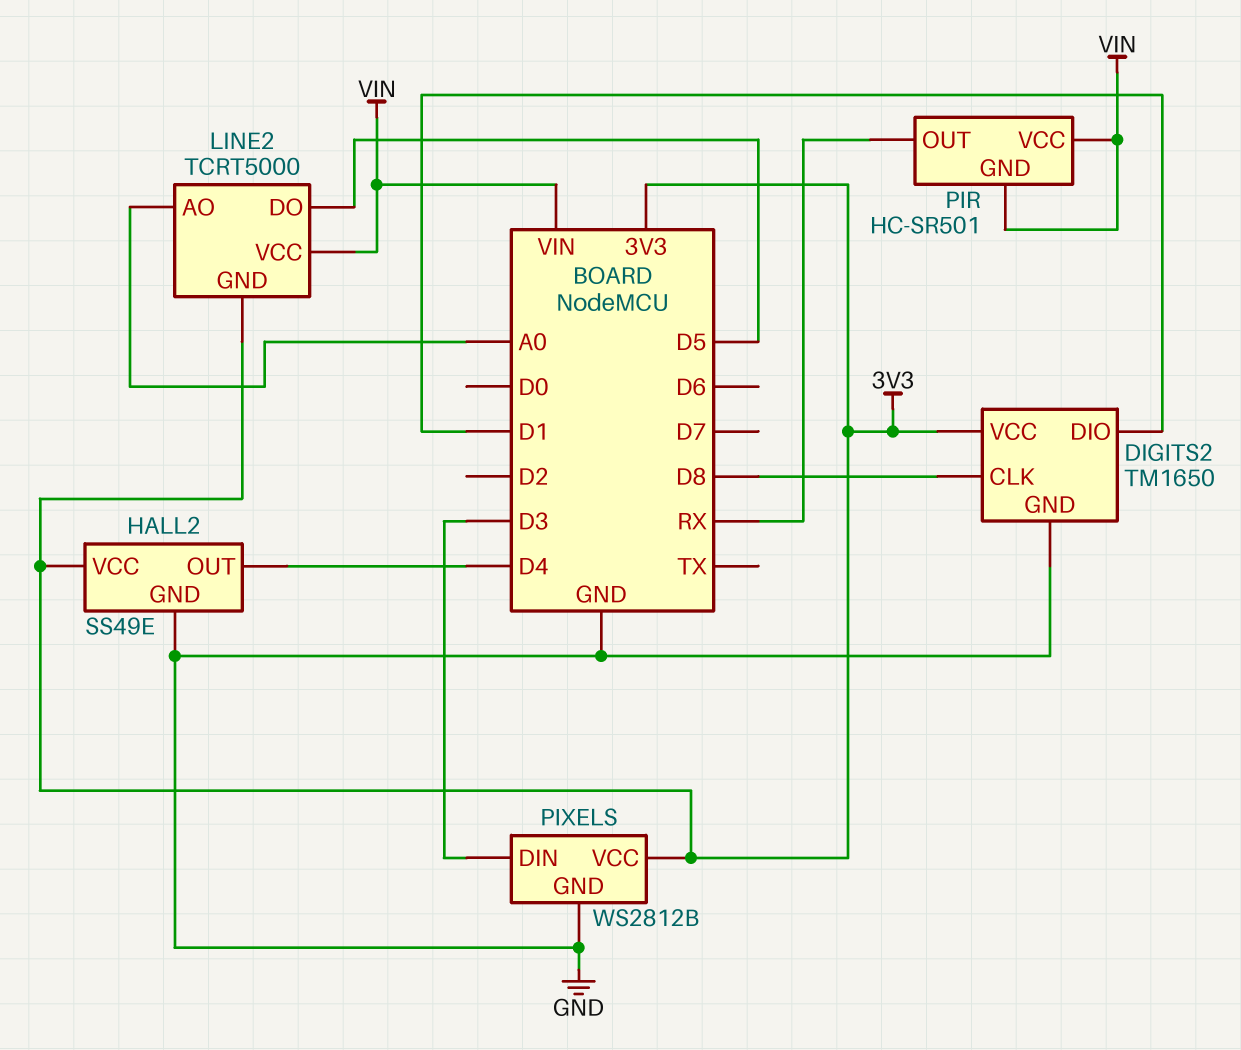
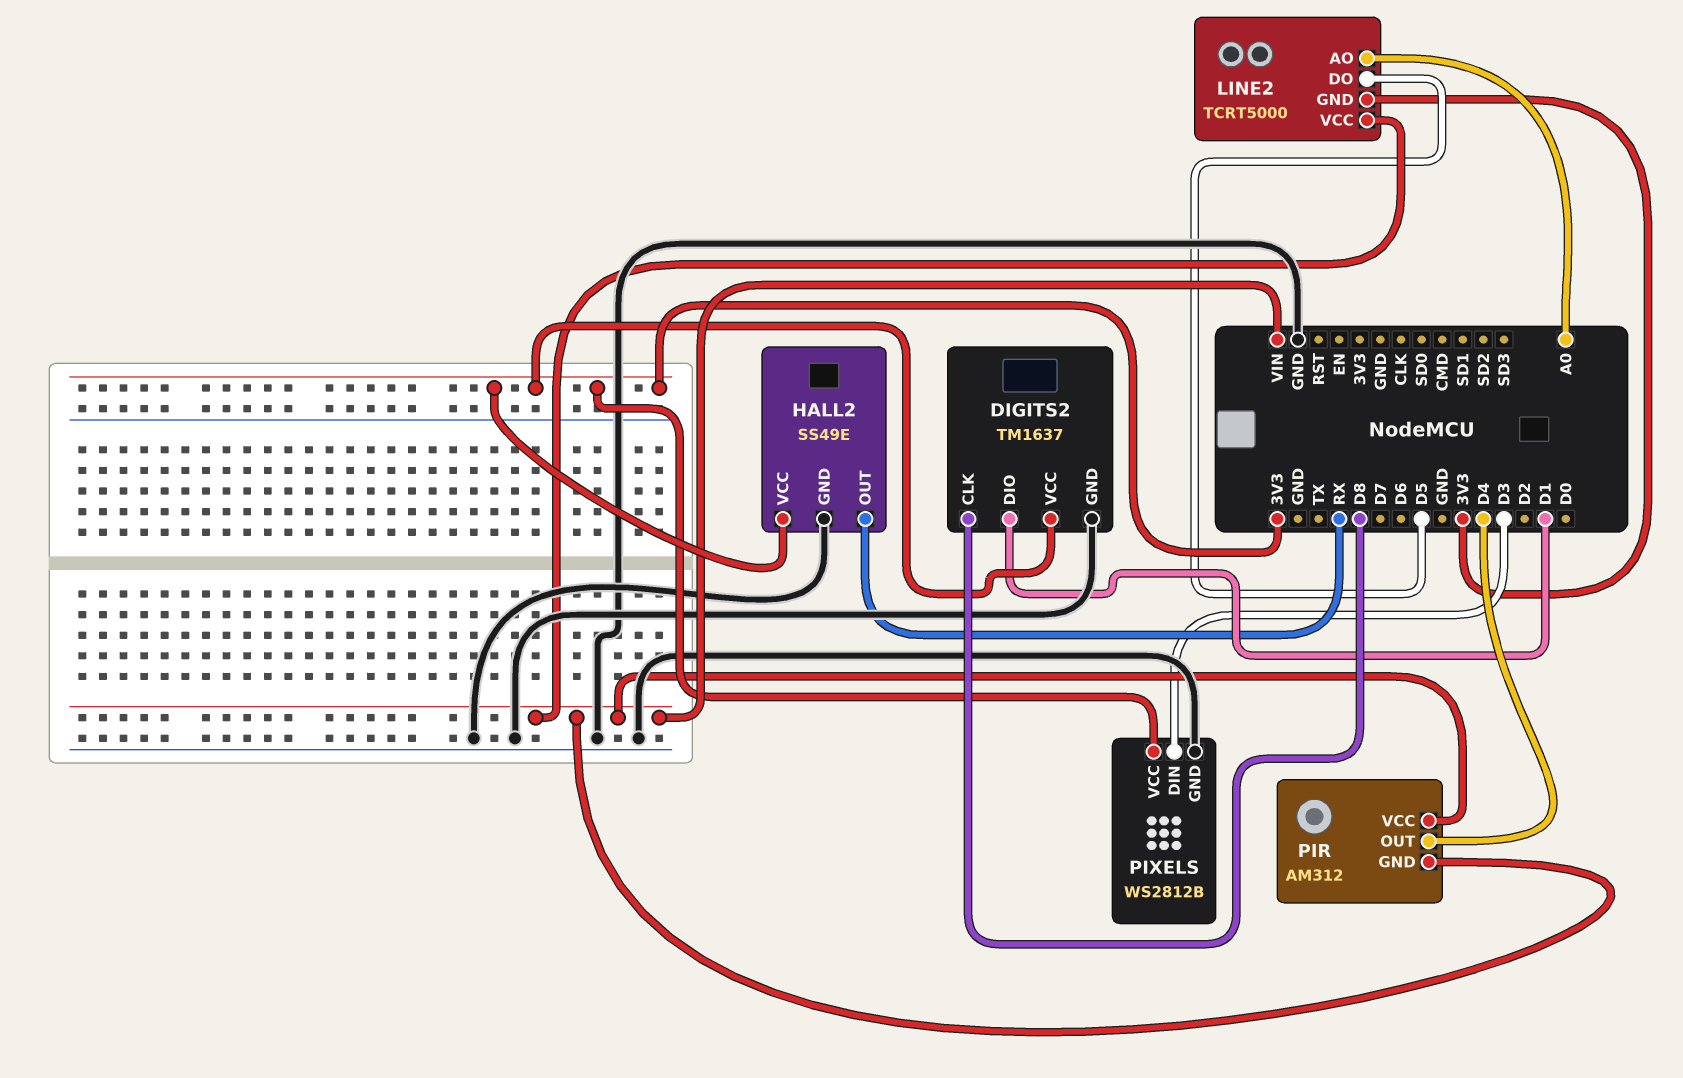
DIGITS2: TM1650 -> TM1637
HALL2 pin OUT: D4 -> RX
PIR: HC-SR501 -> AM312
PIR pin OUT: RX -> D4

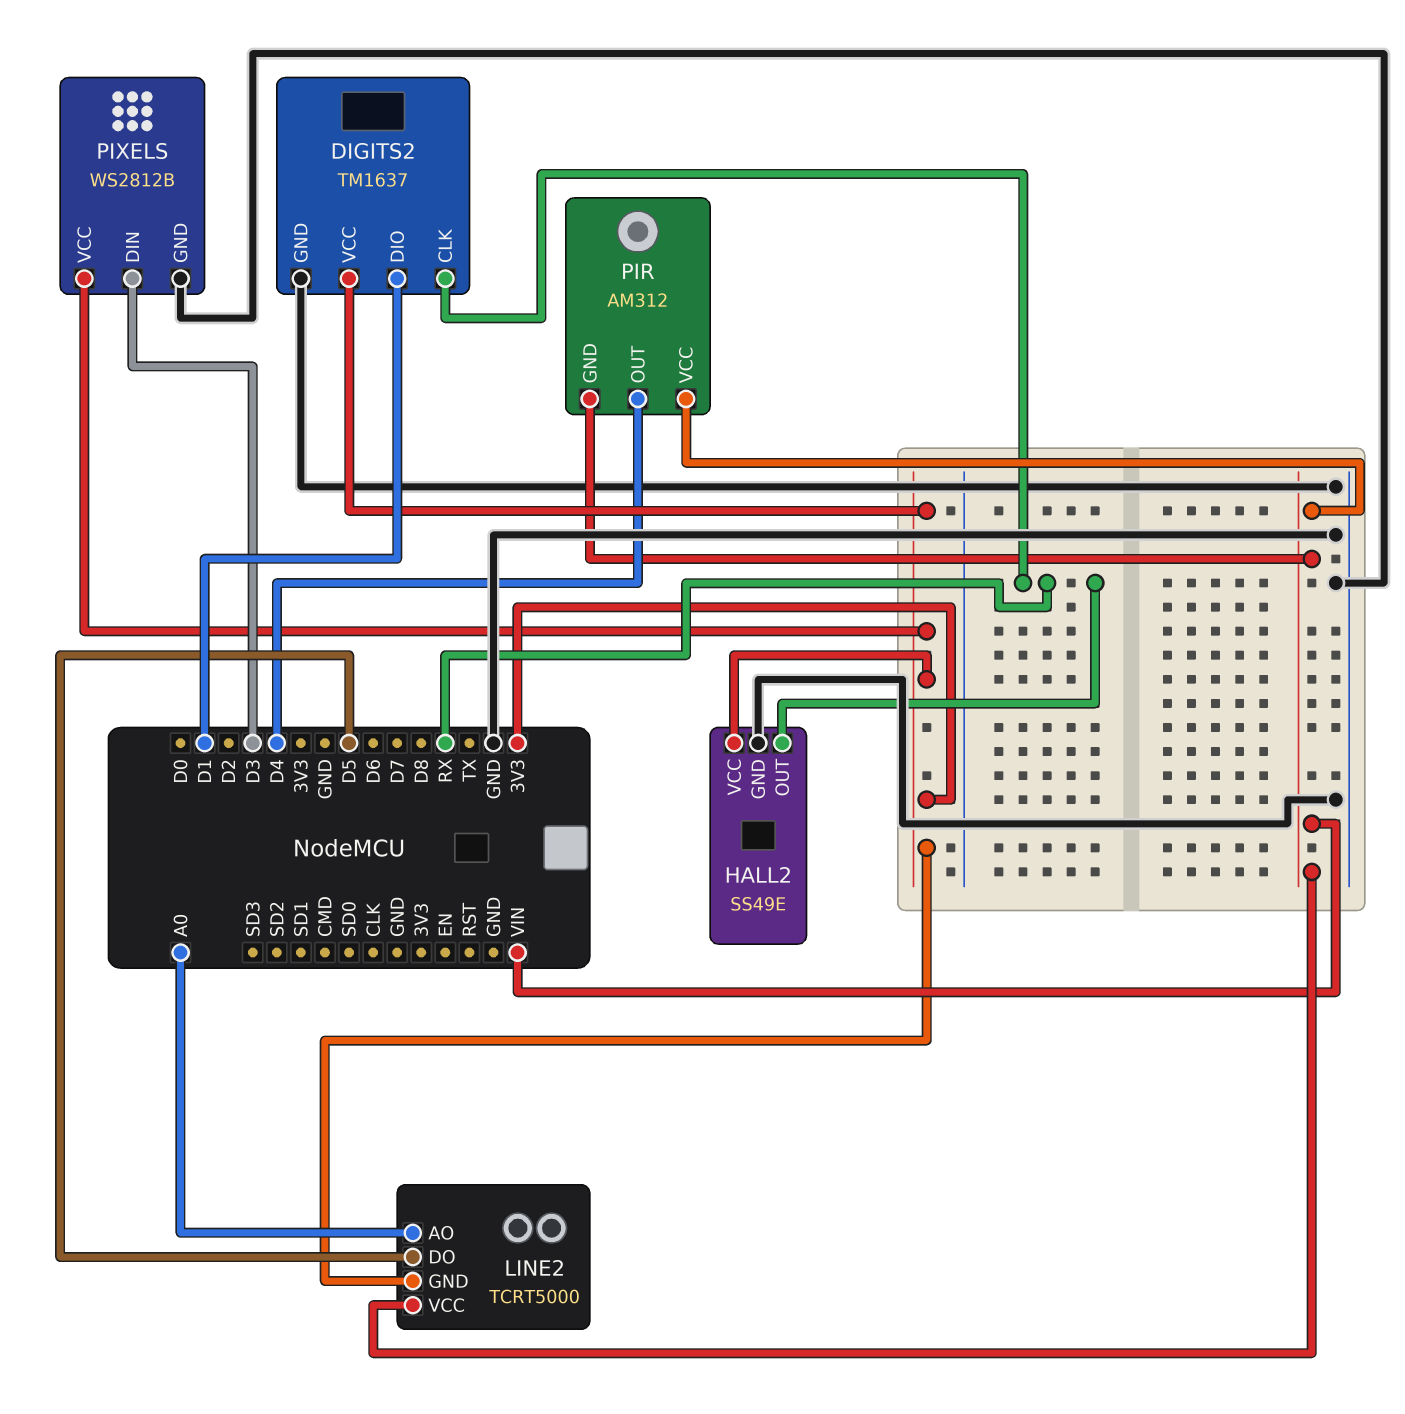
DIGITS2 pin CLK: D8 -> RX

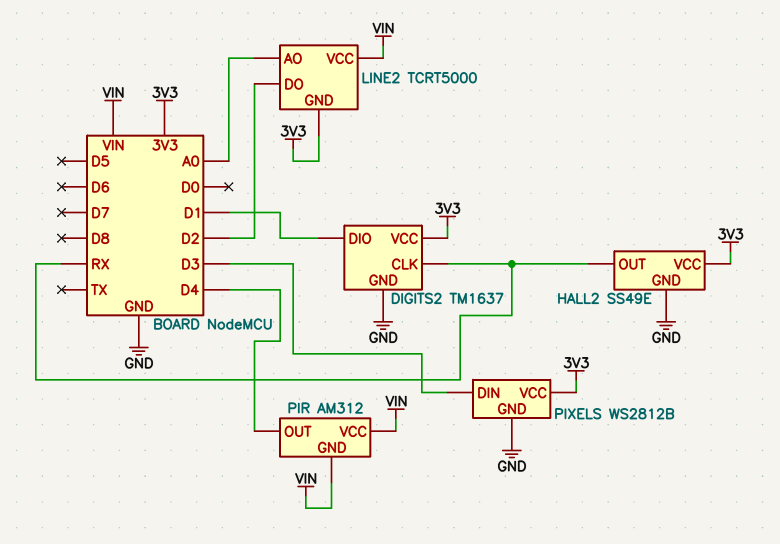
LINE2 pin DO: D5 -> D2

